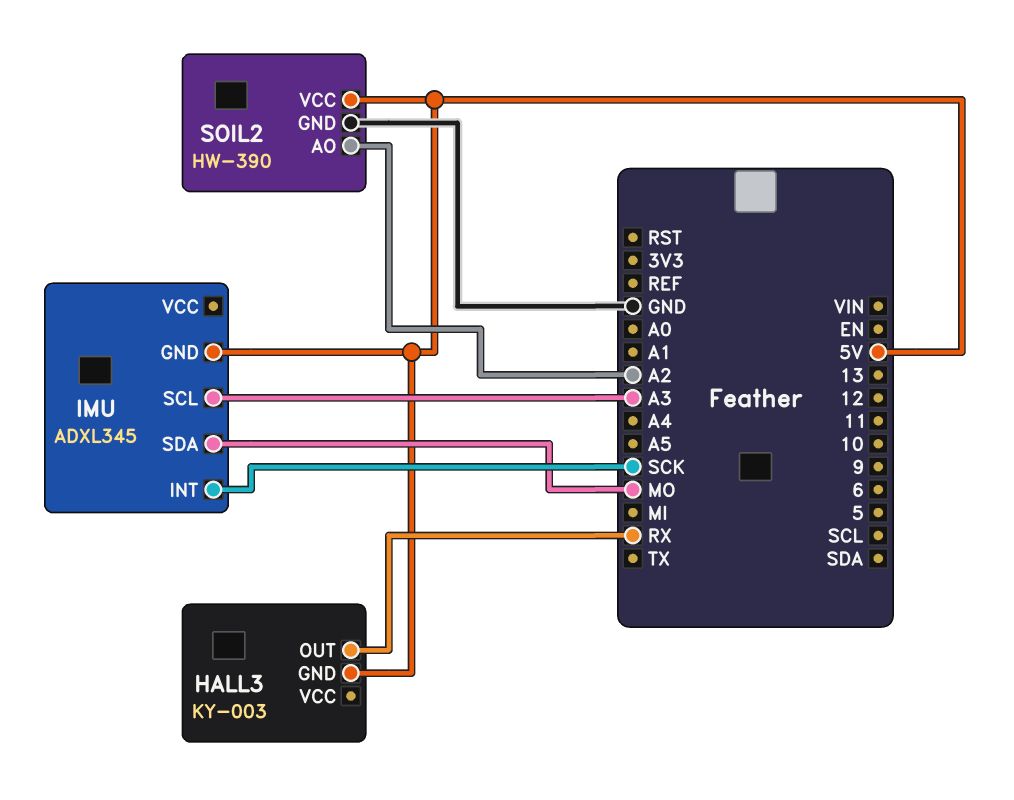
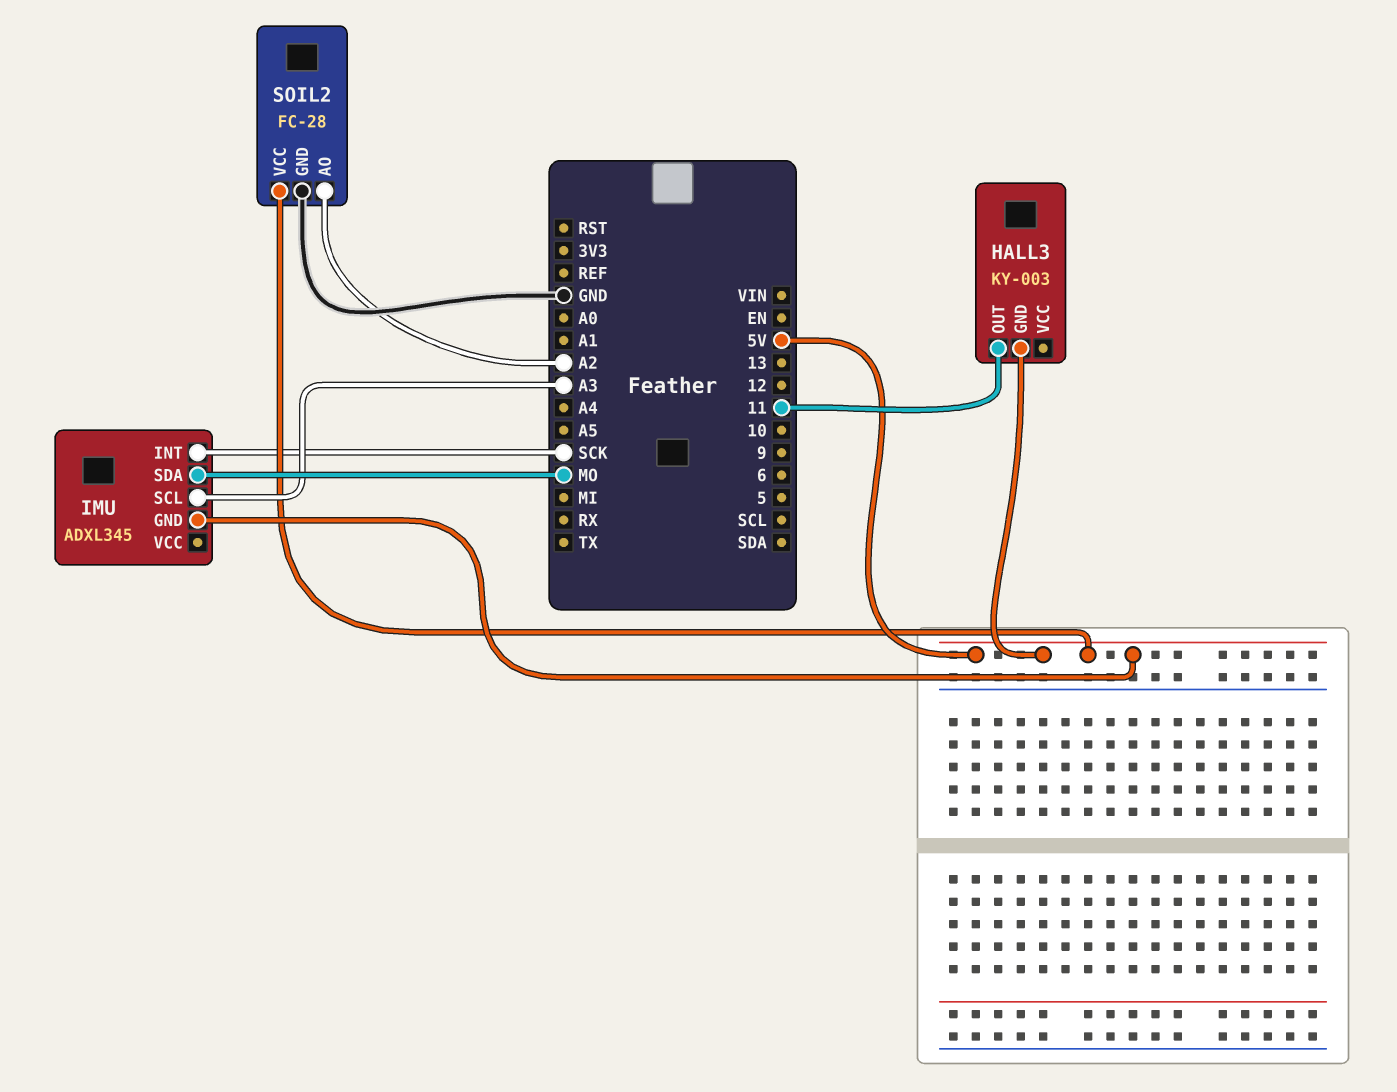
HALL3 pin OUT: RX -> 11
SOIL2: HW-390 -> FC-28

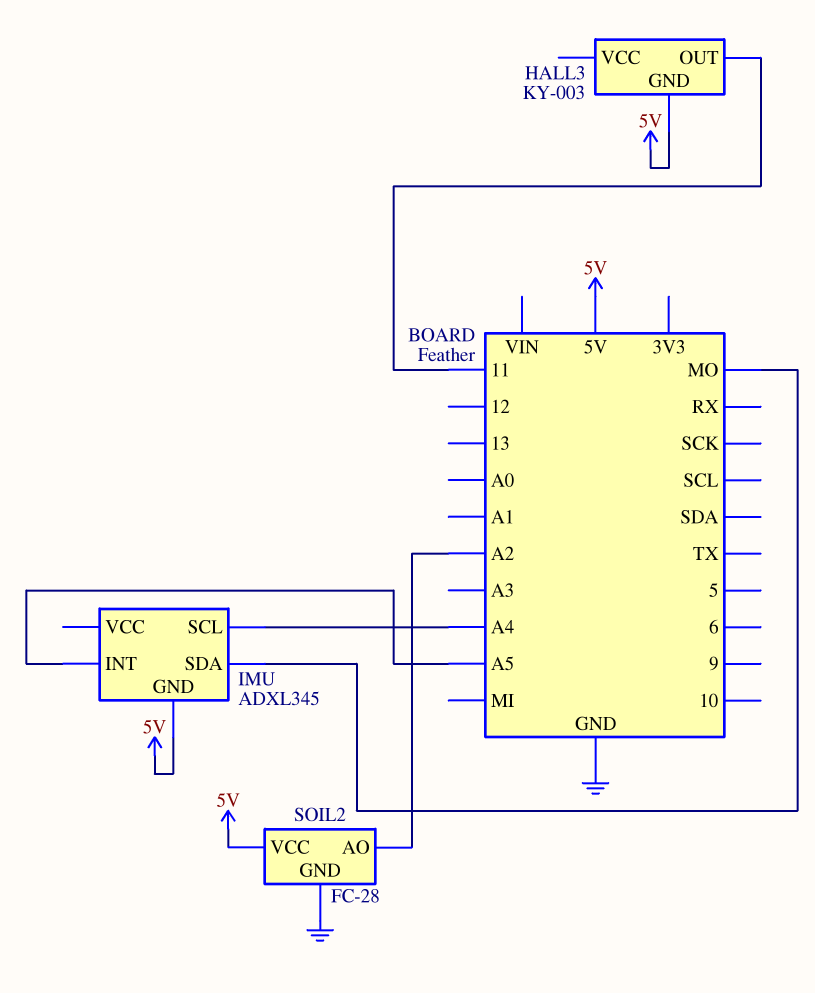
IMU pin INT: SCK -> A5
IMU pin SCL: A3 -> A4

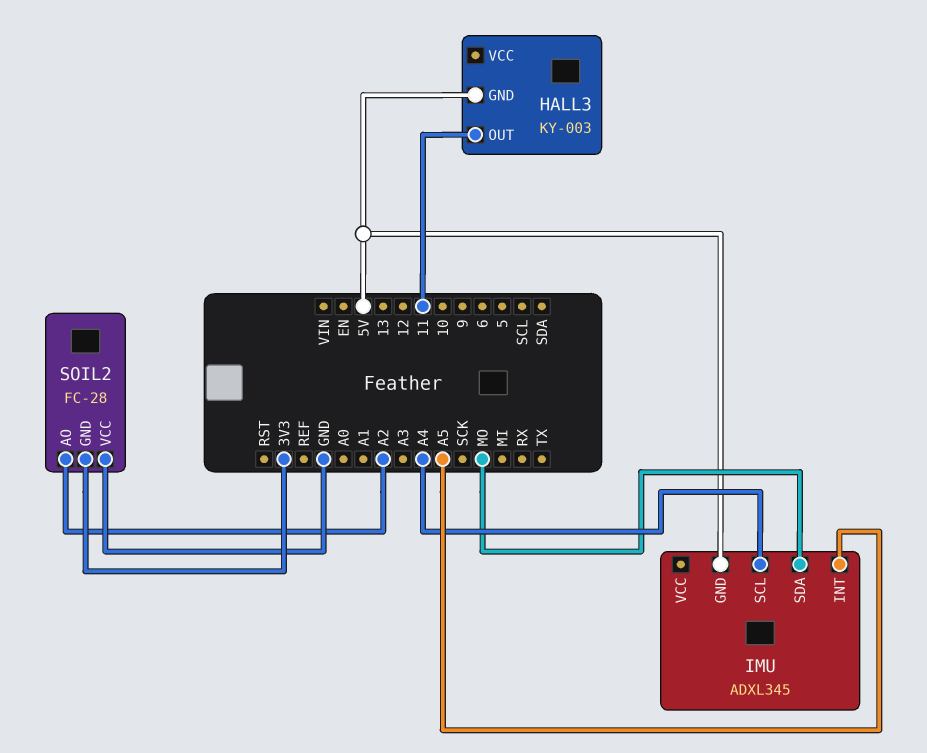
SOIL2 pin GND: GND -> 3V3
SOIL2 pin VCC: 5V -> GND

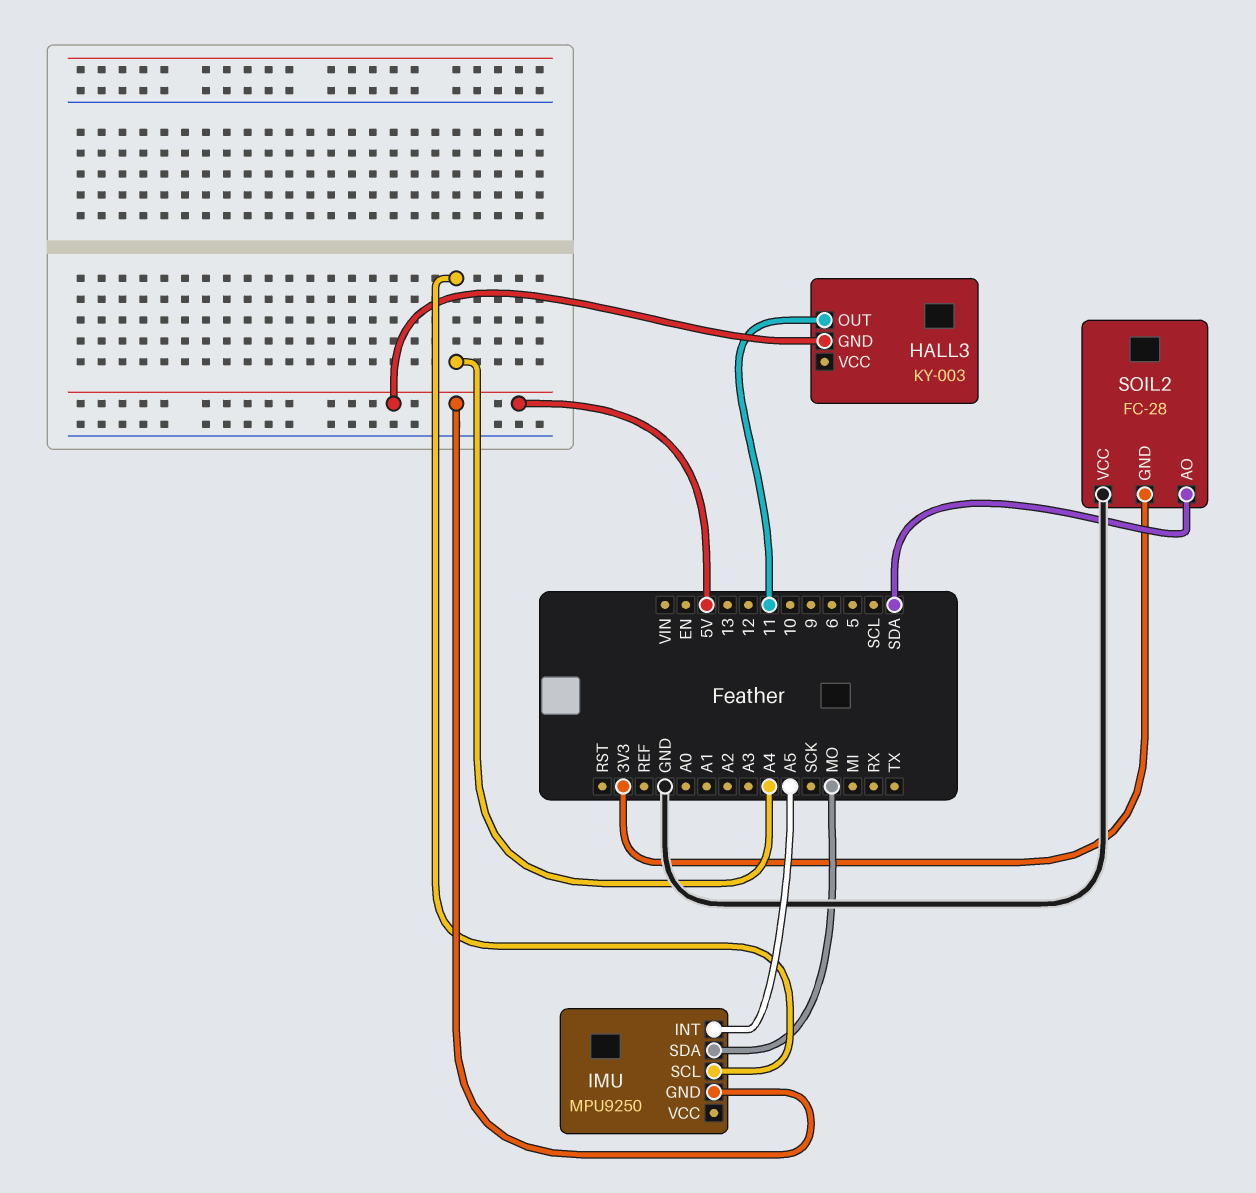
IMU: ADXL345 -> MPU9250
SOIL2 pin AO: A2 -> SDA

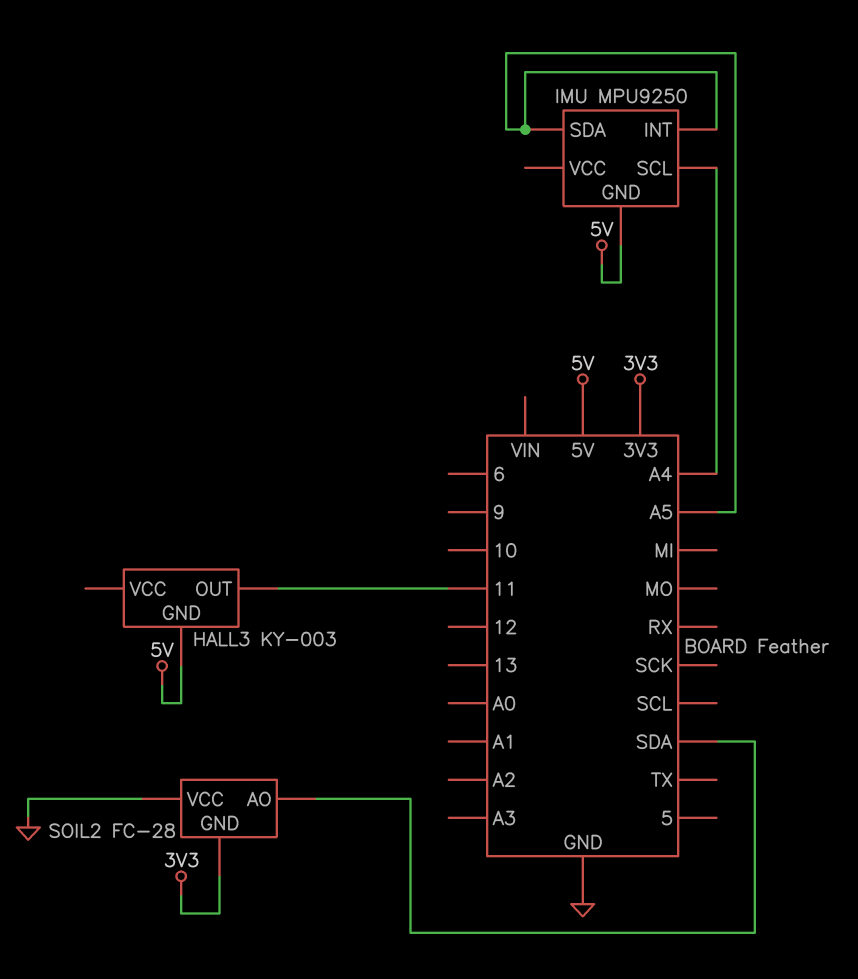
IMU pin SDA: MO -> A5

